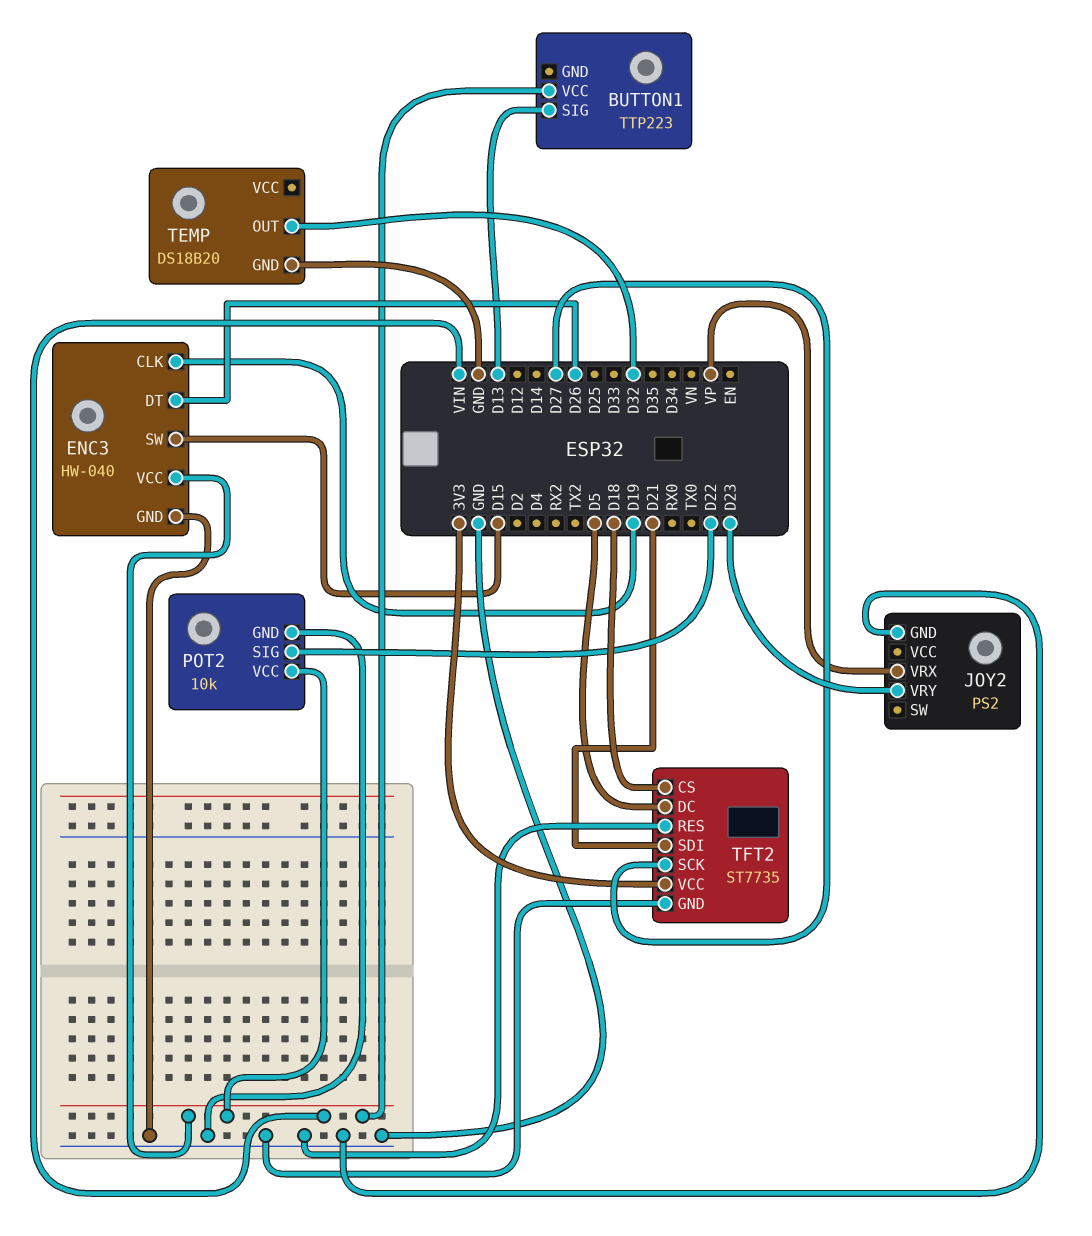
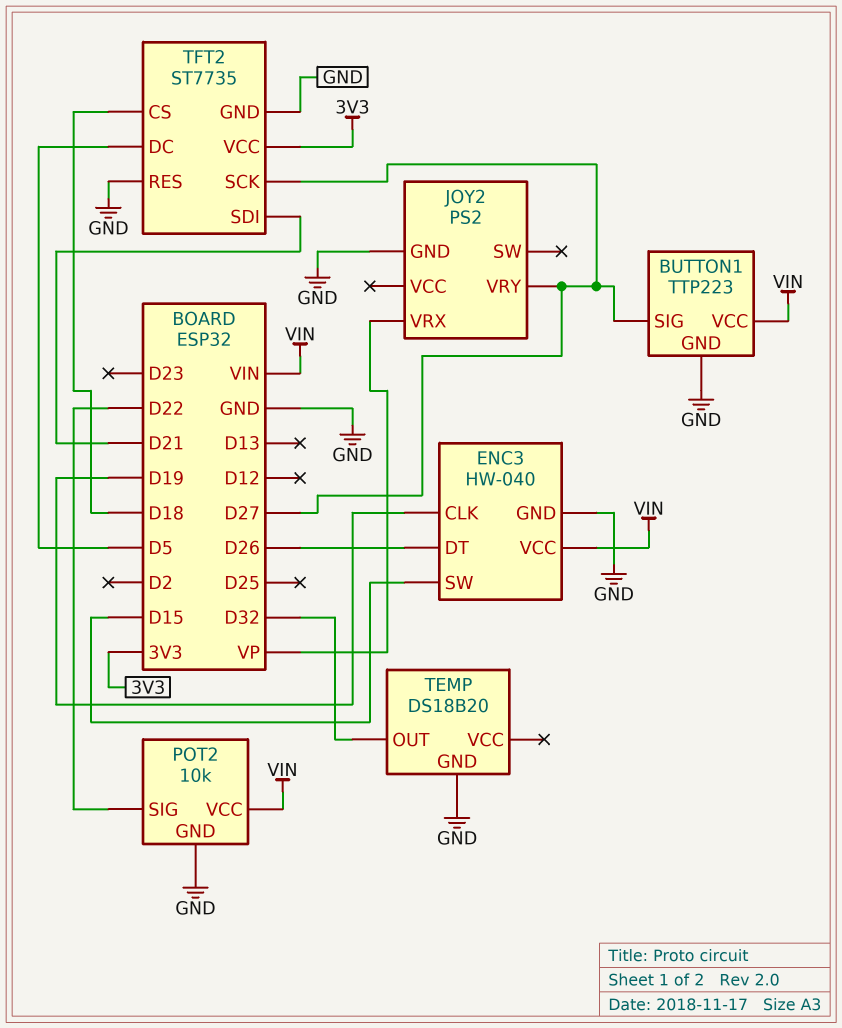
BUTTON1 pin GND: none -> GND
BUTTON1 pin SIG: D13 -> D27
JOY2 pin VRY: D23 -> D27

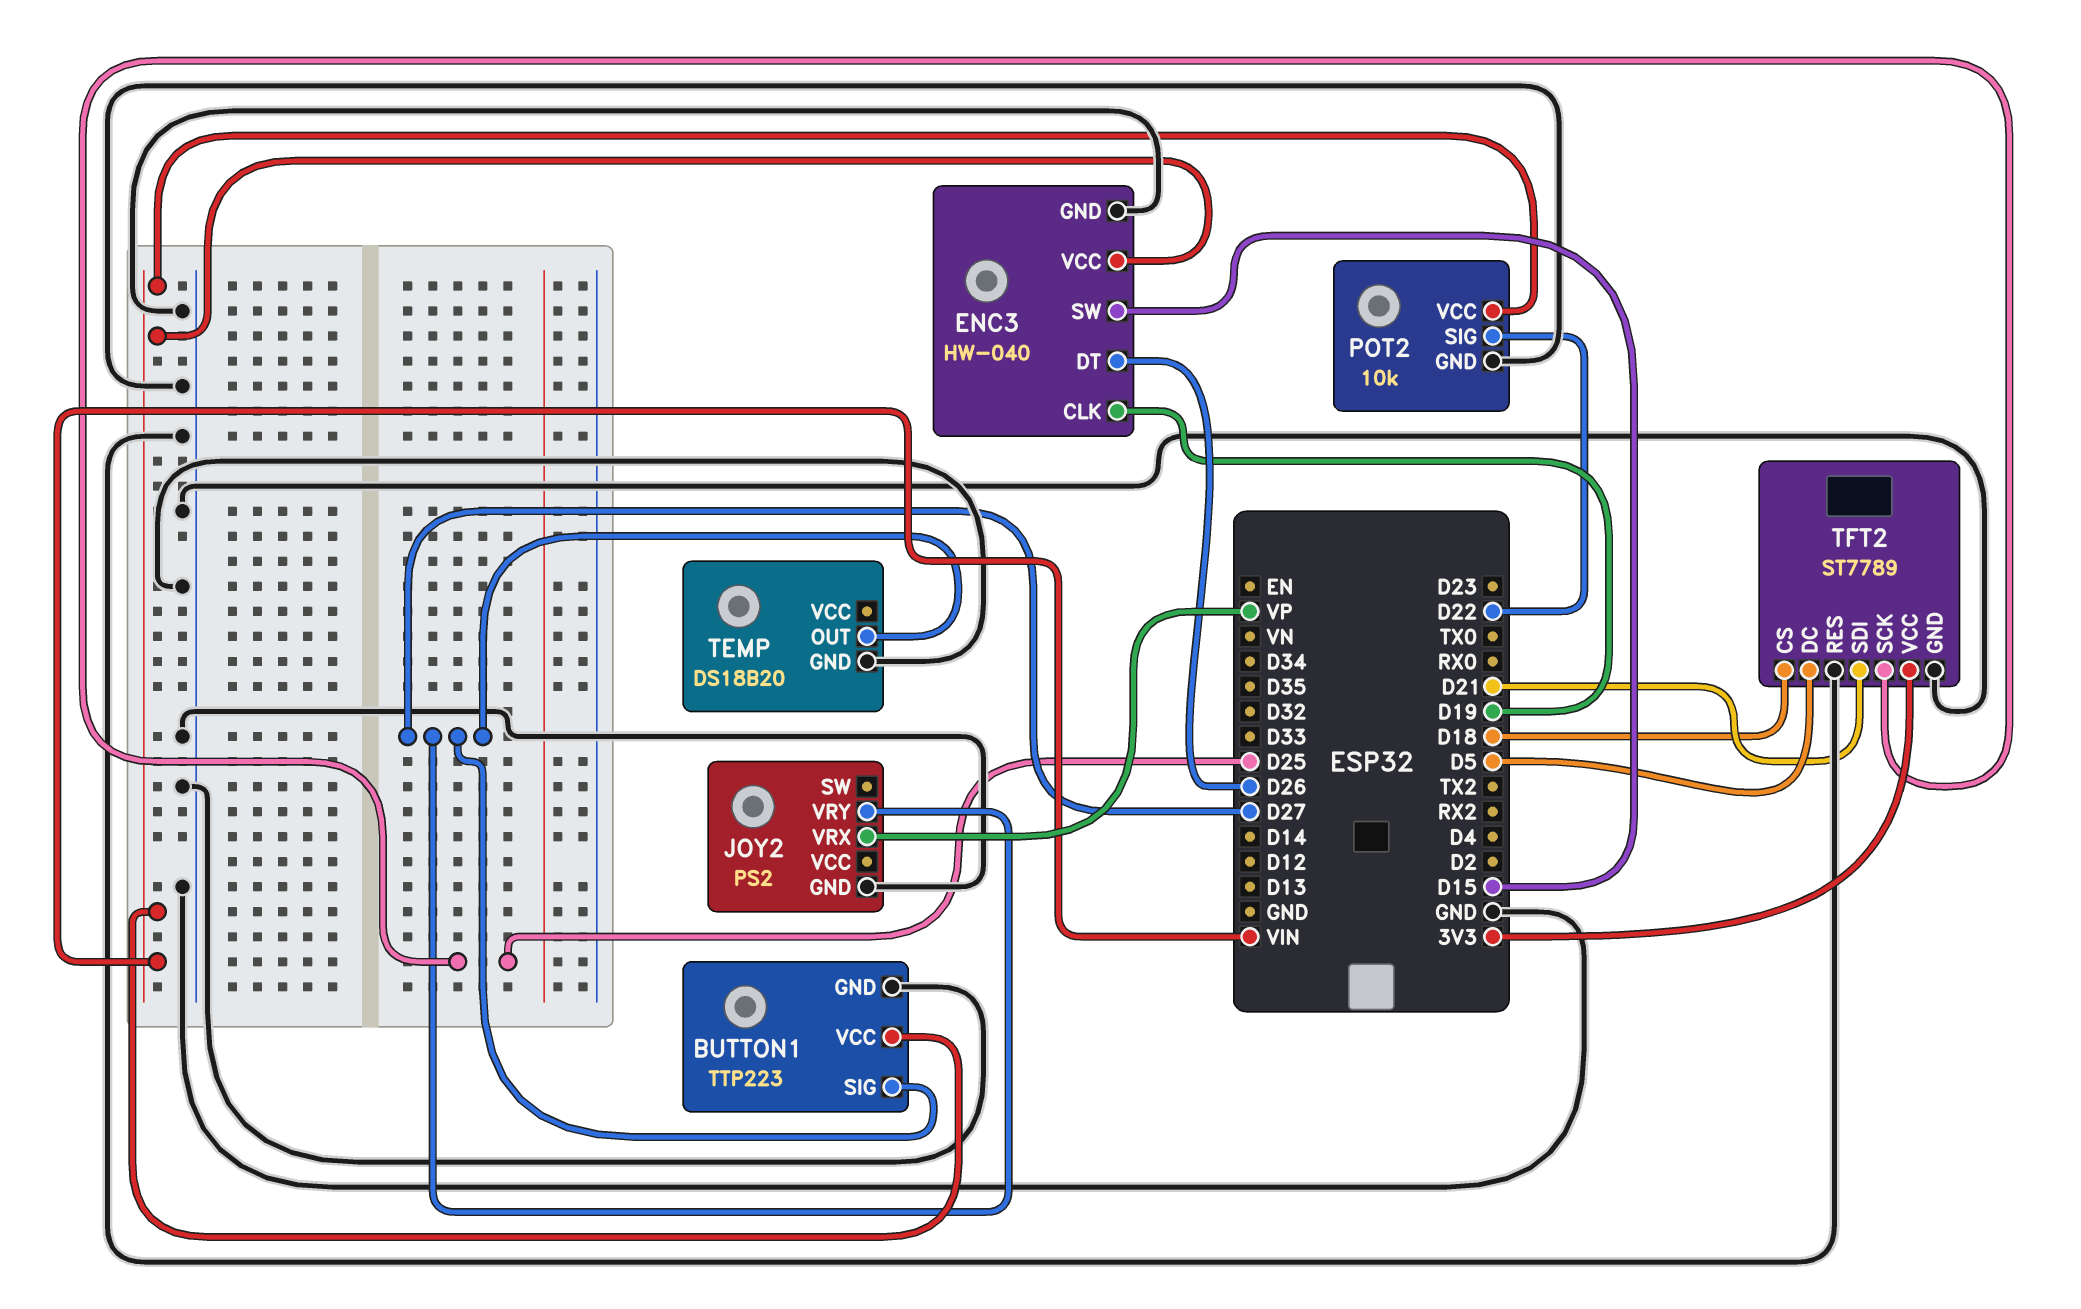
TEMP pin OUT: D32 -> D27
TFT2: ST7735 -> ST7789
TFT2 pin SCK: D27 -> D25

